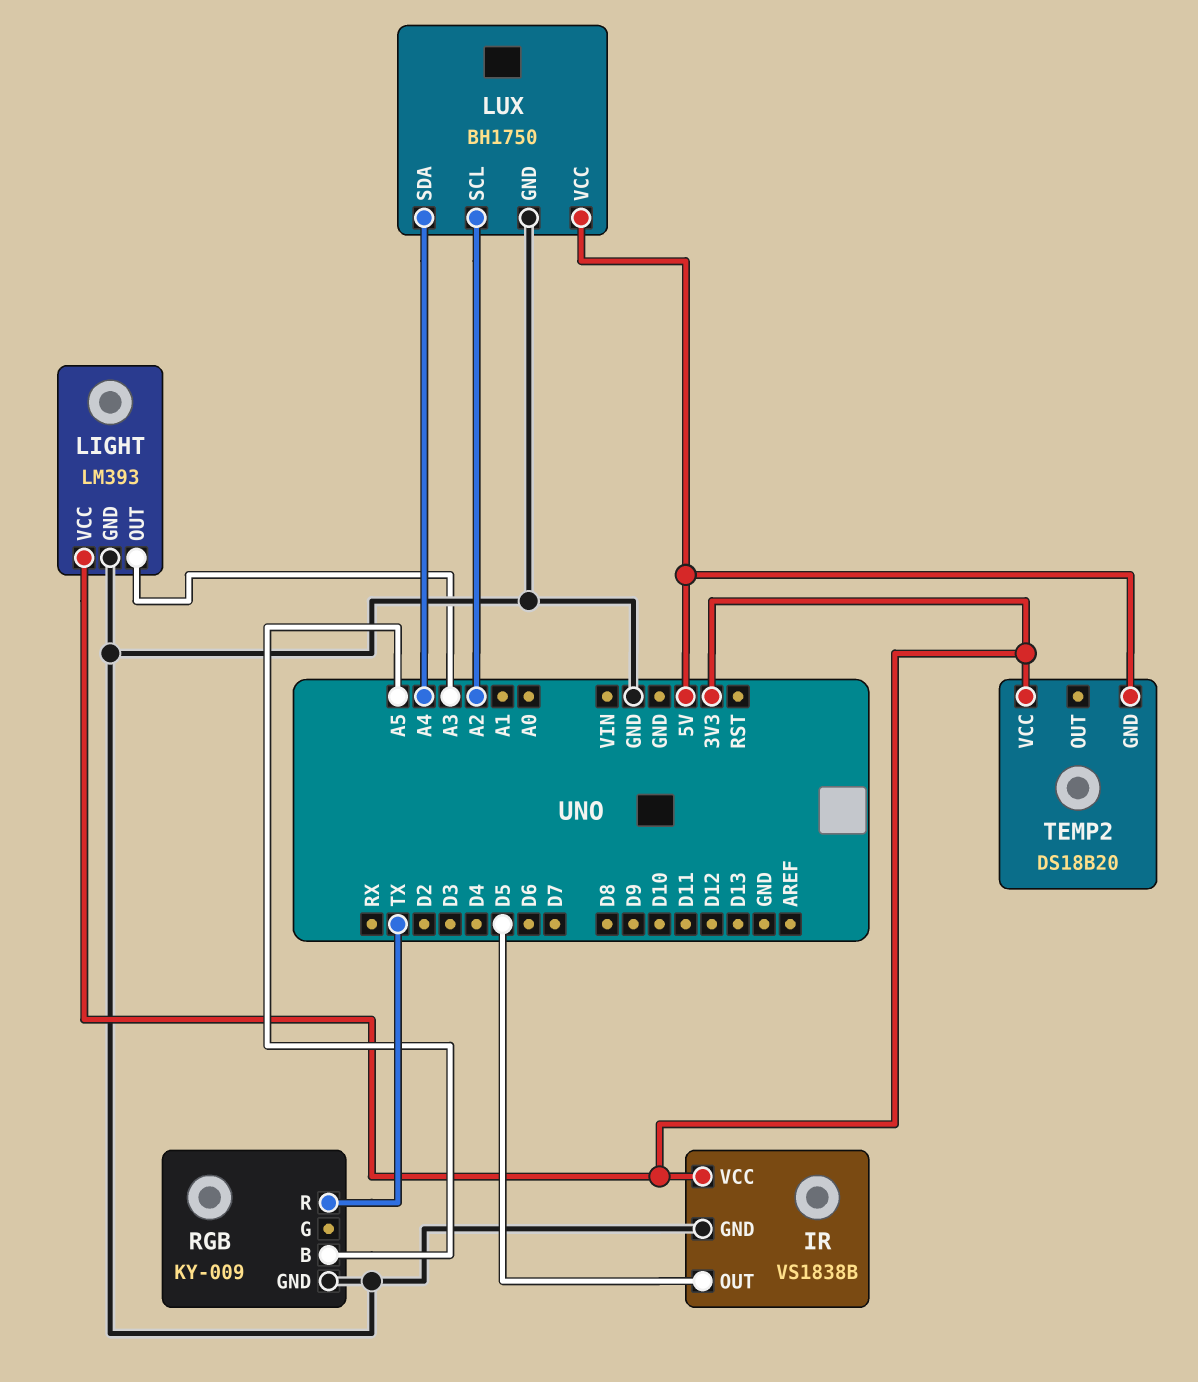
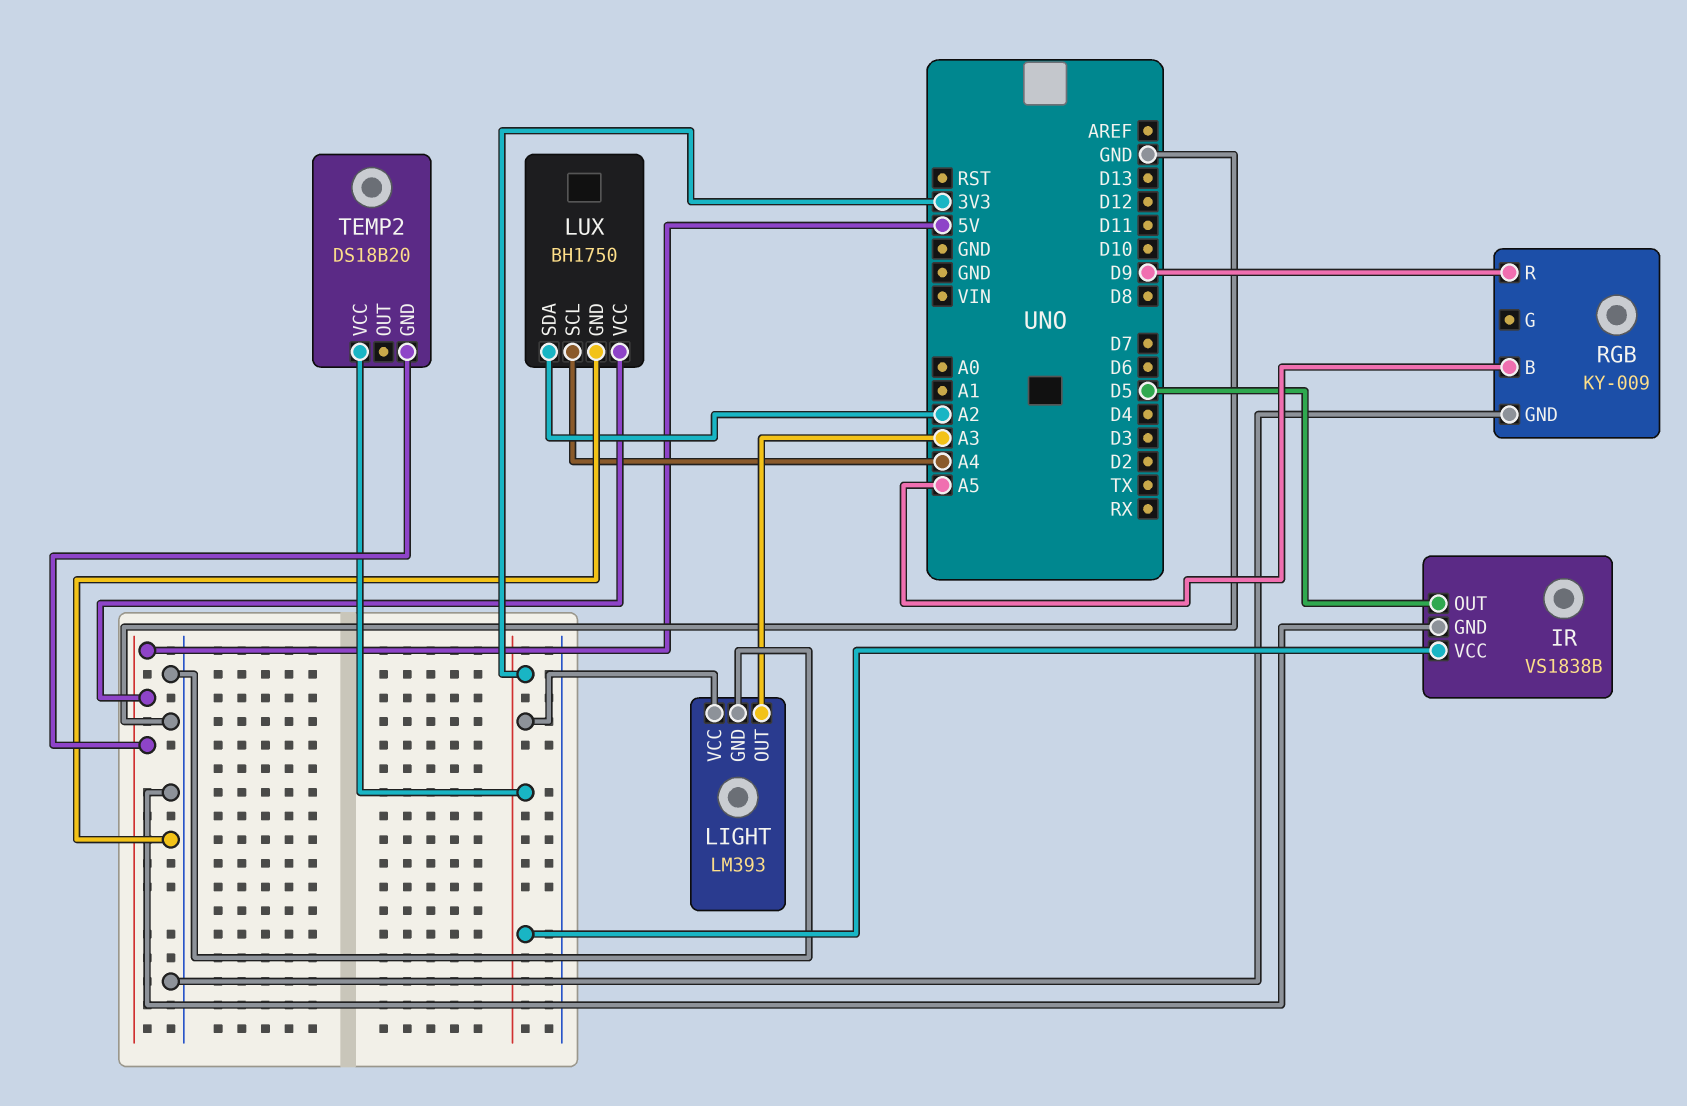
LUX pin SCL: A2 -> A4
LUX pin SDA: A4 -> A2
RGB pin R: TX -> D9

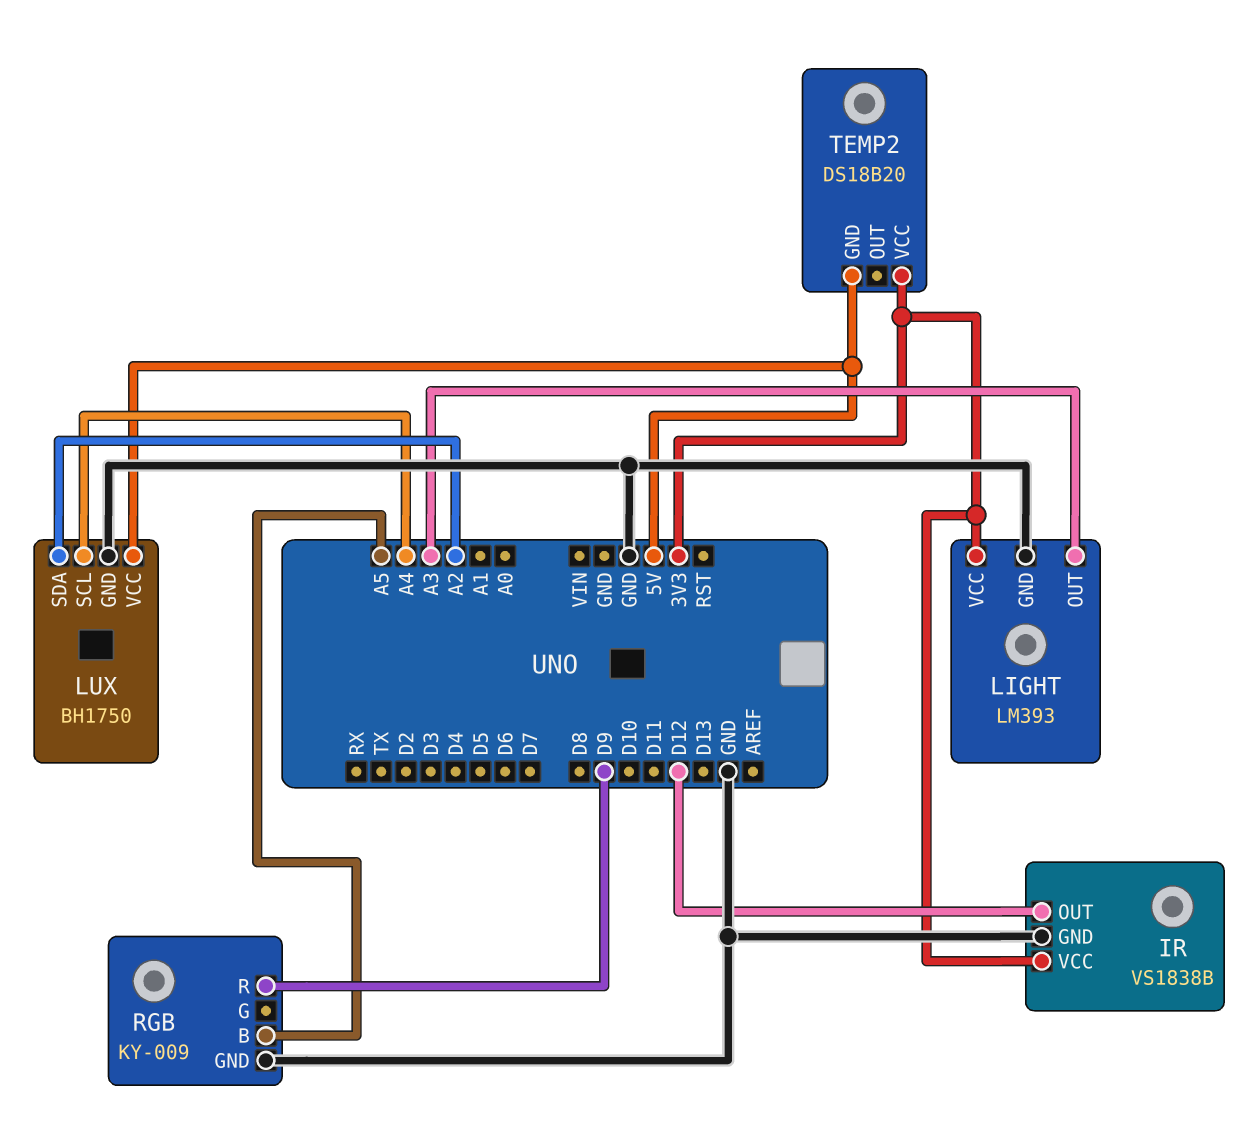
IR pin OUT: D5 -> D12

